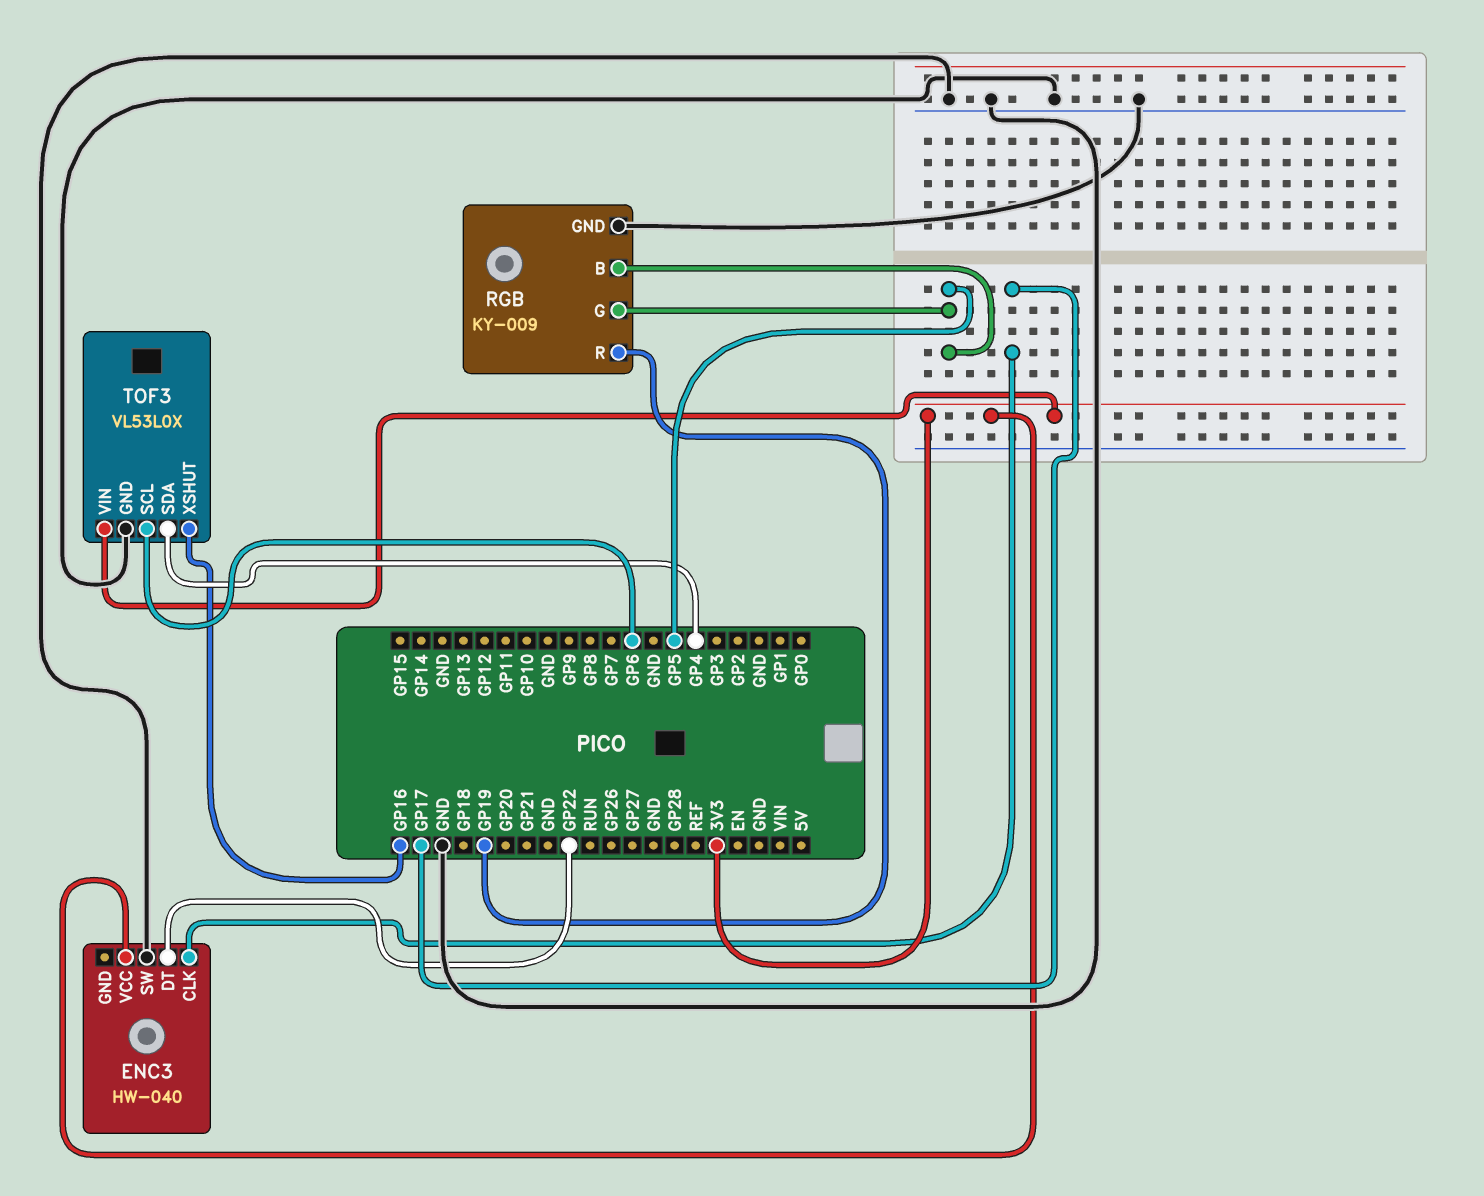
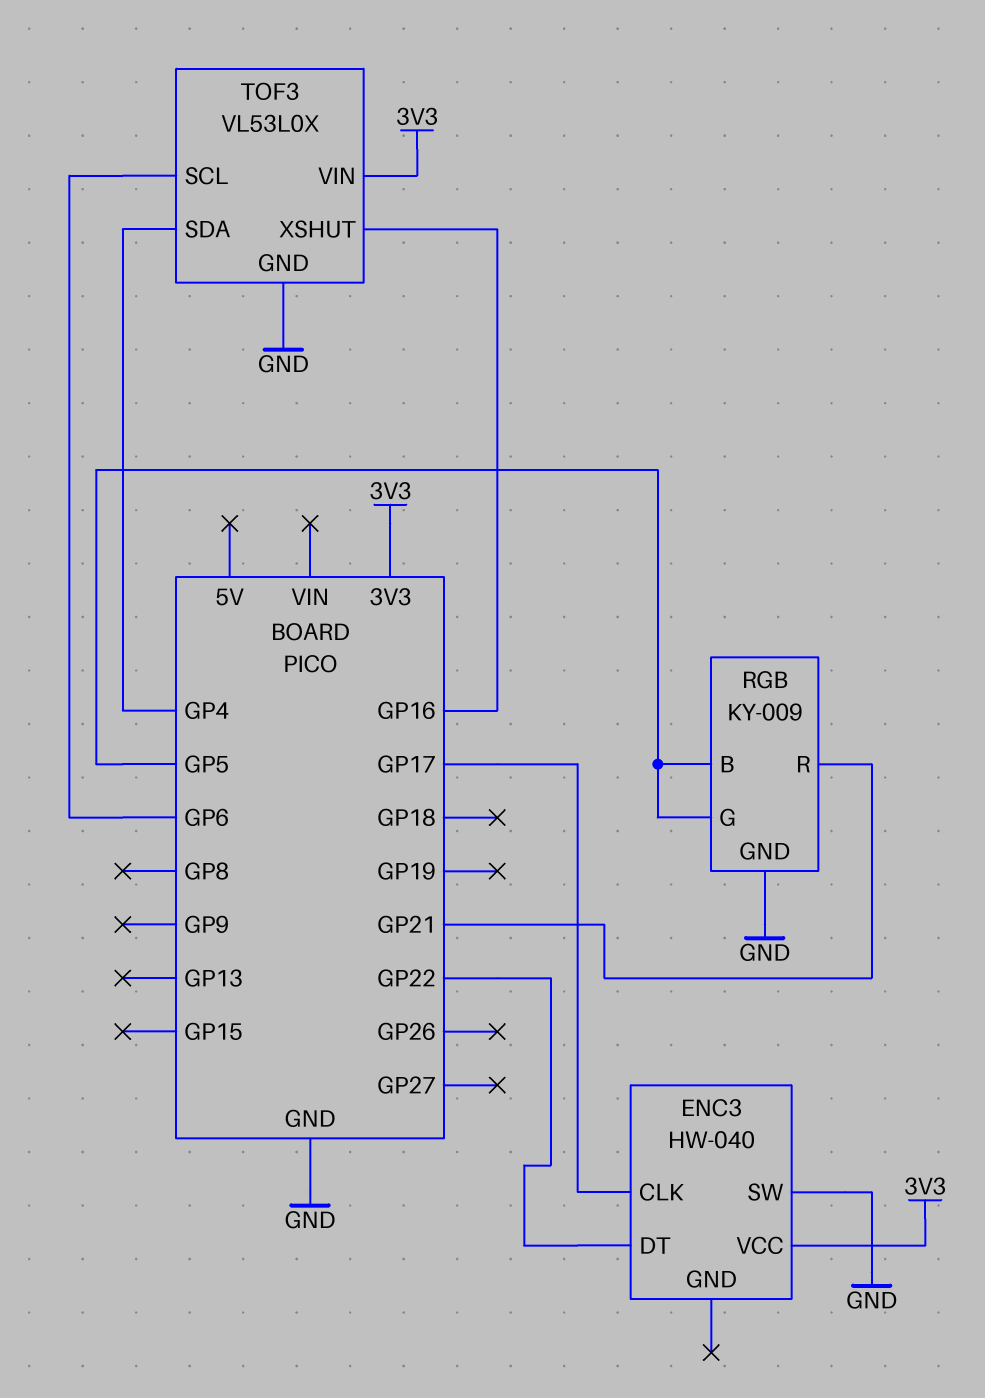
RGB pin R: GP19 -> GP21

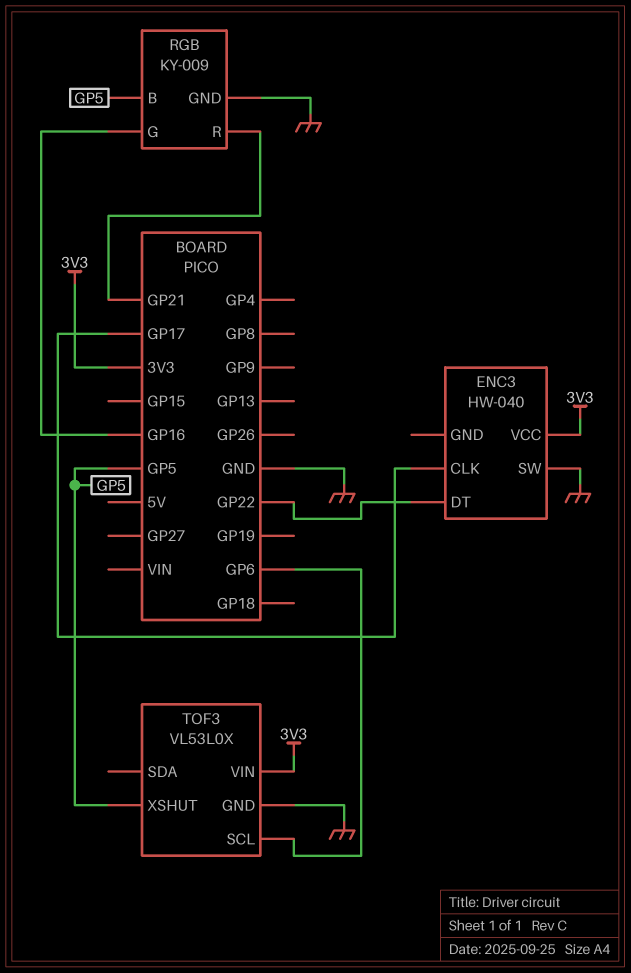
RGB pin G: GP5 -> GP16
TOF3 pin SDA: GP4 -> none
TOF3 pin XSHUT: GP16 -> GP5

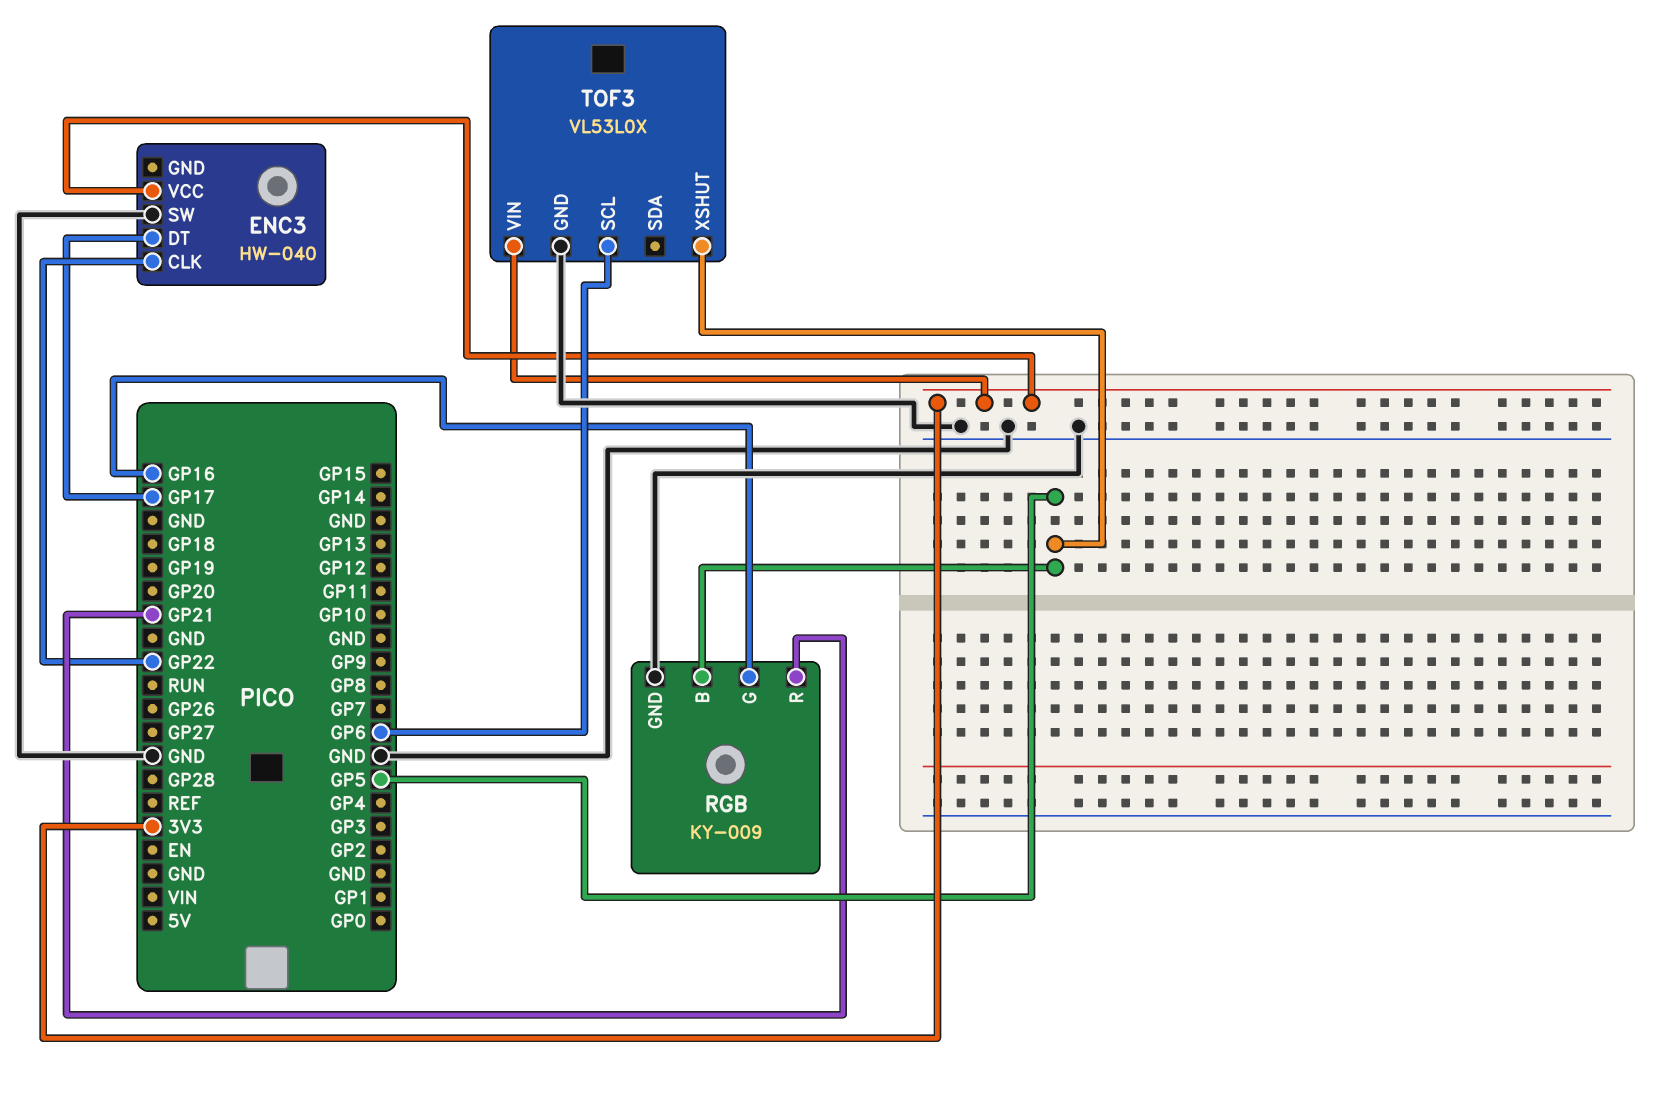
ENC3 pin CLK: GP17 -> GP22
ENC3 pin DT: GP22 -> GP17

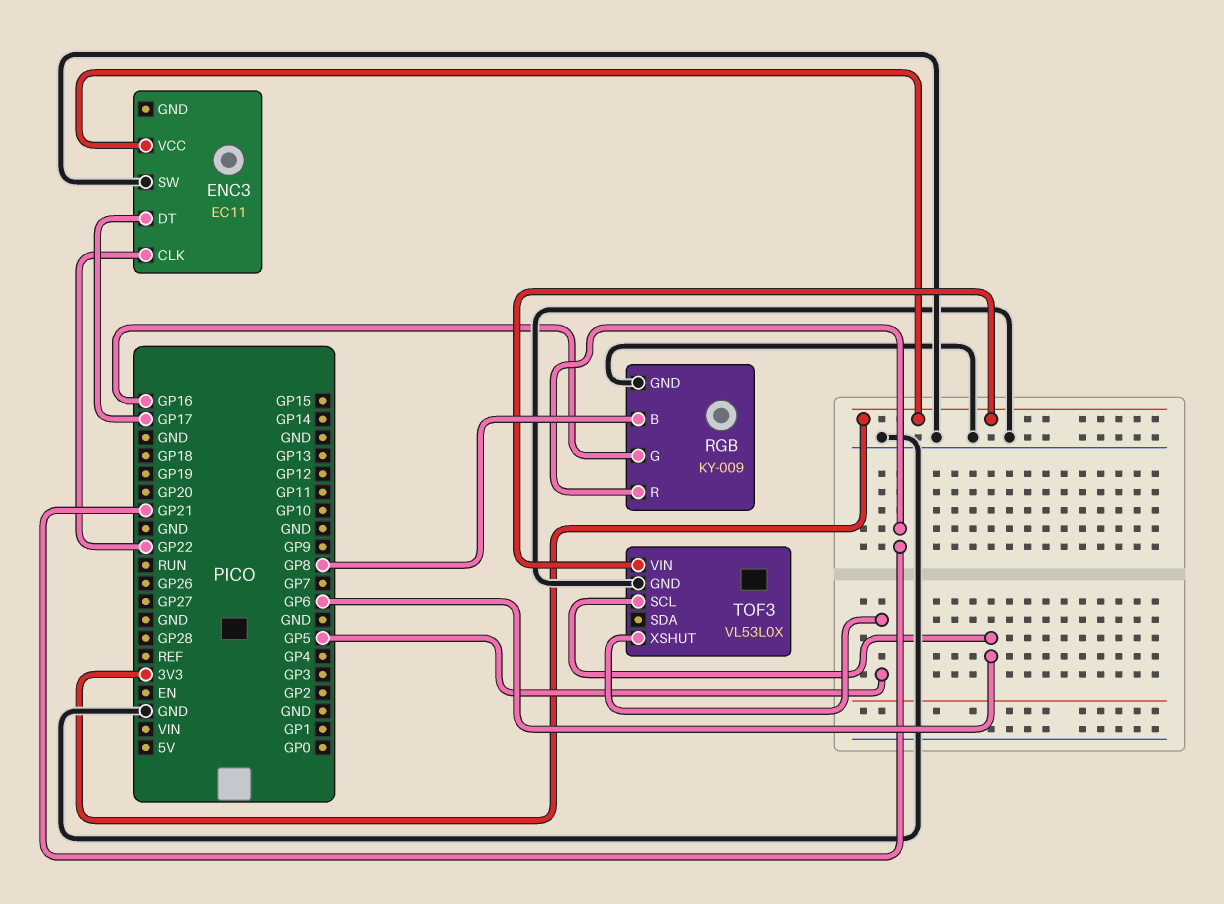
ENC3: HW-040 -> EC11
RGB pin B: GP5 -> GP8

